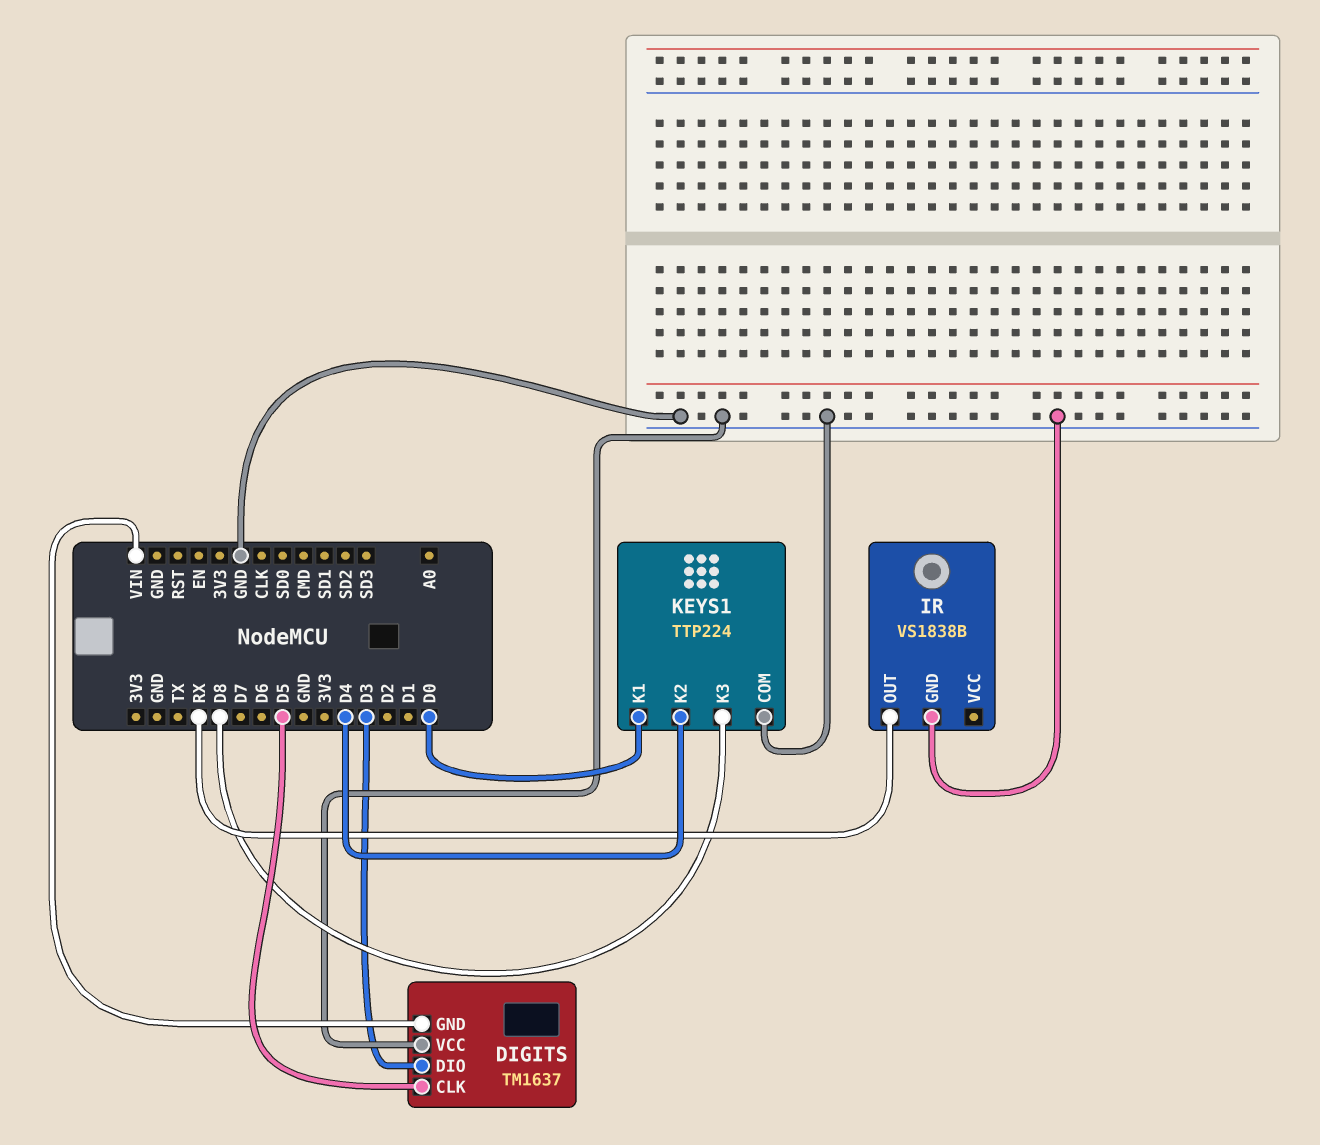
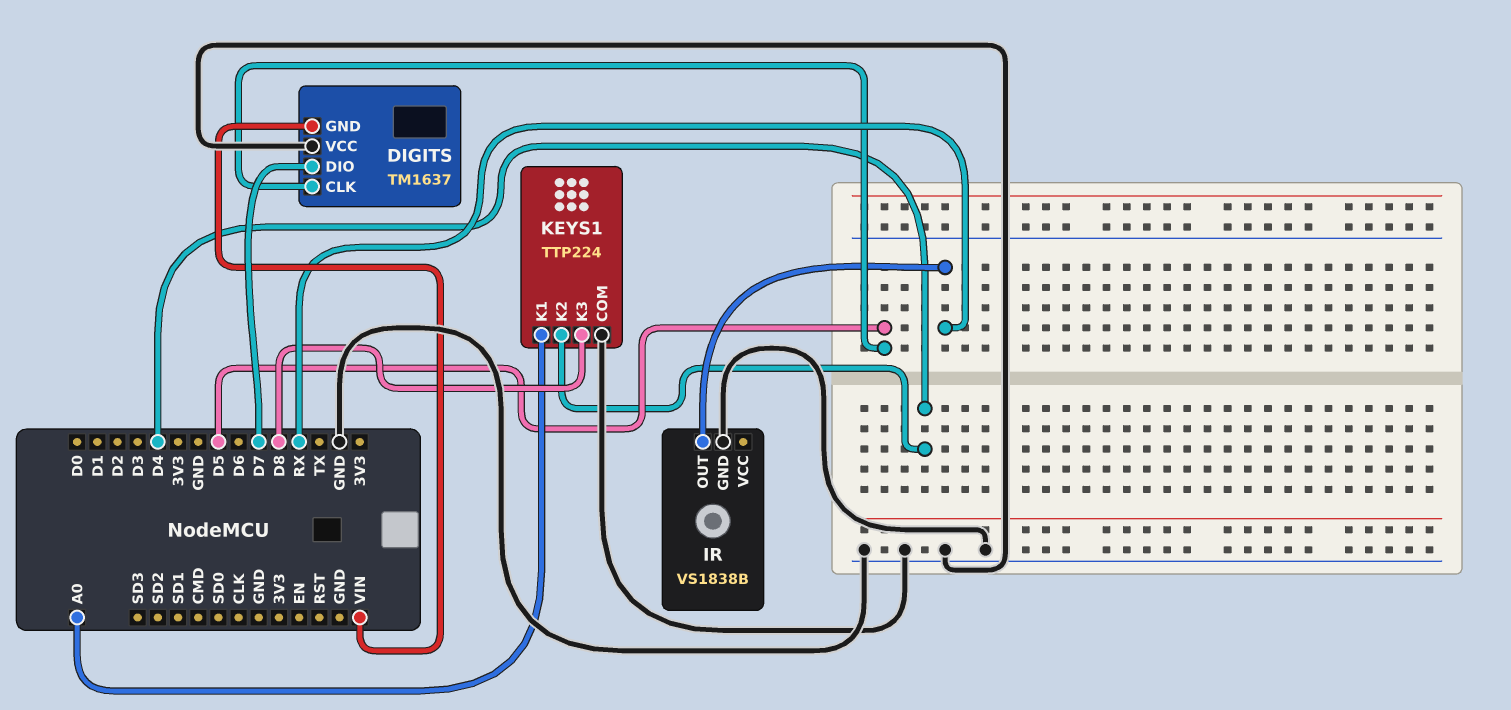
DIGITS pin DIO: D3 -> D7
KEYS1 pin K1: D0 -> A0

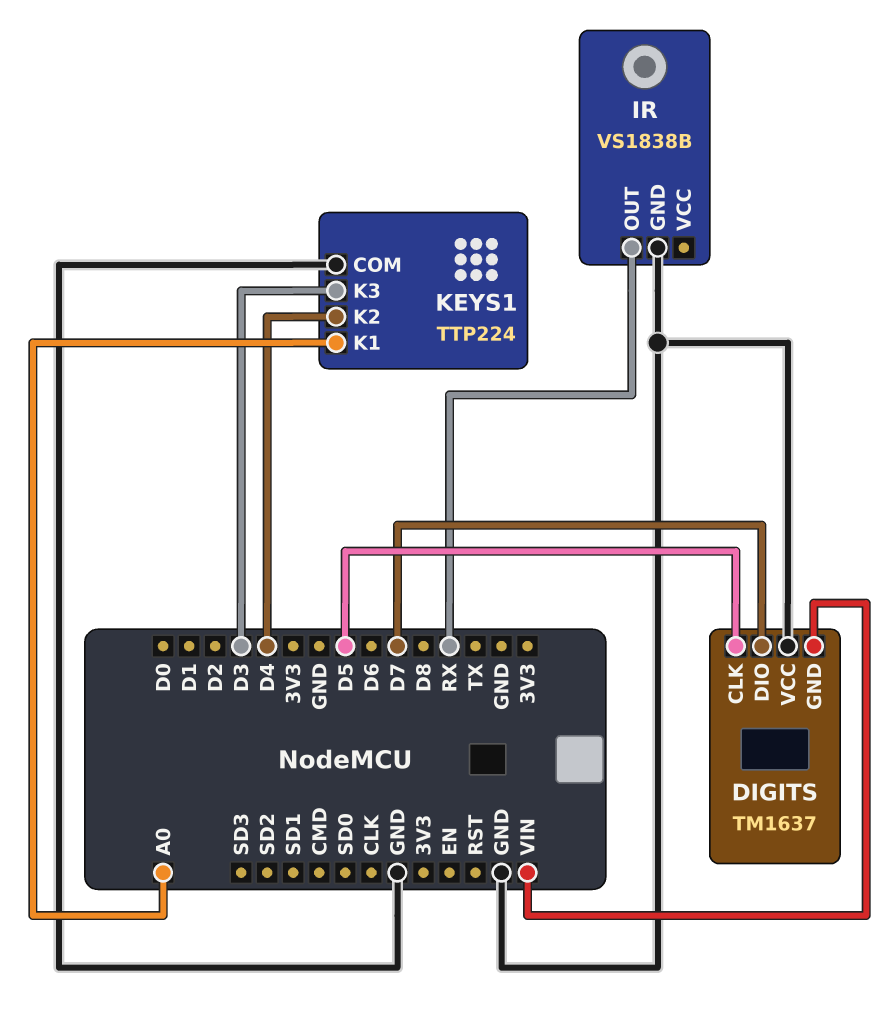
KEYS1 pin K3: D8 -> D3

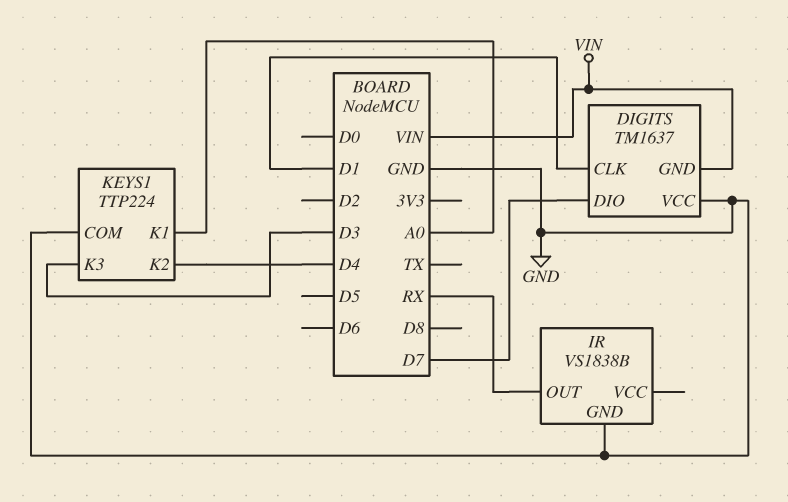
DIGITS pin CLK: D5 -> D1

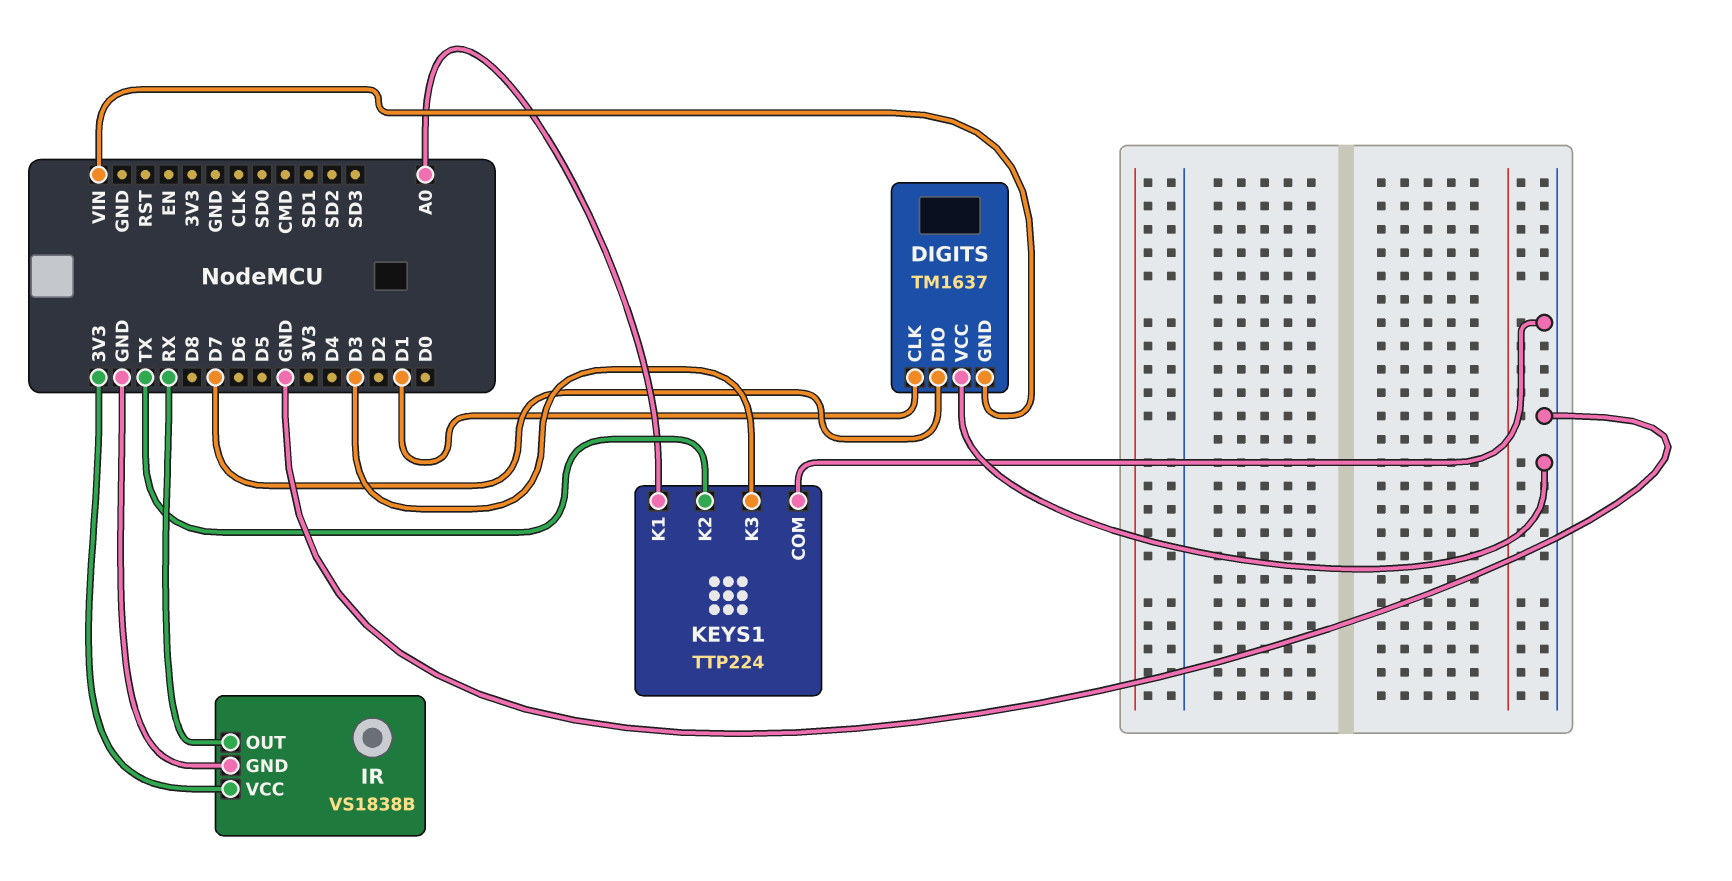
IR pin VCC: none -> 3V3
KEYS1 pin K2: D4 -> TX

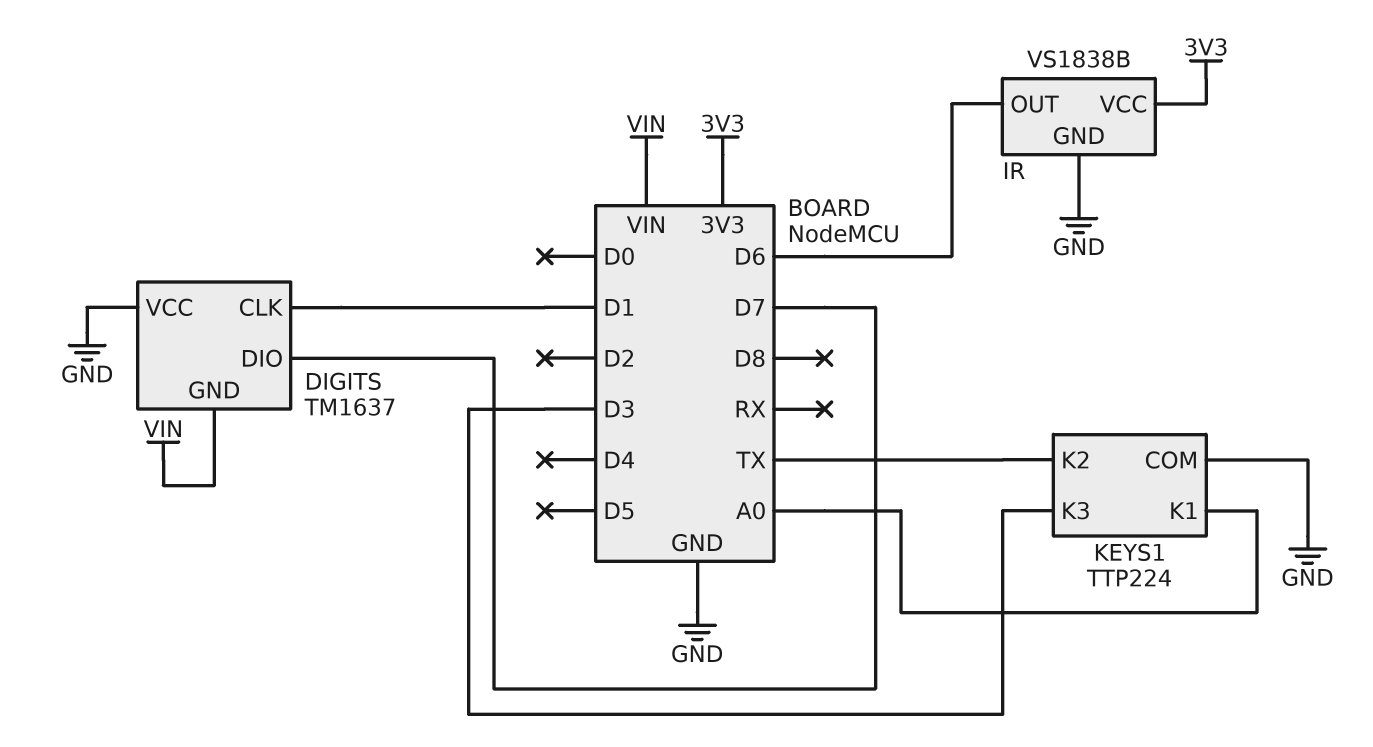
IR pin OUT: RX -> D6

